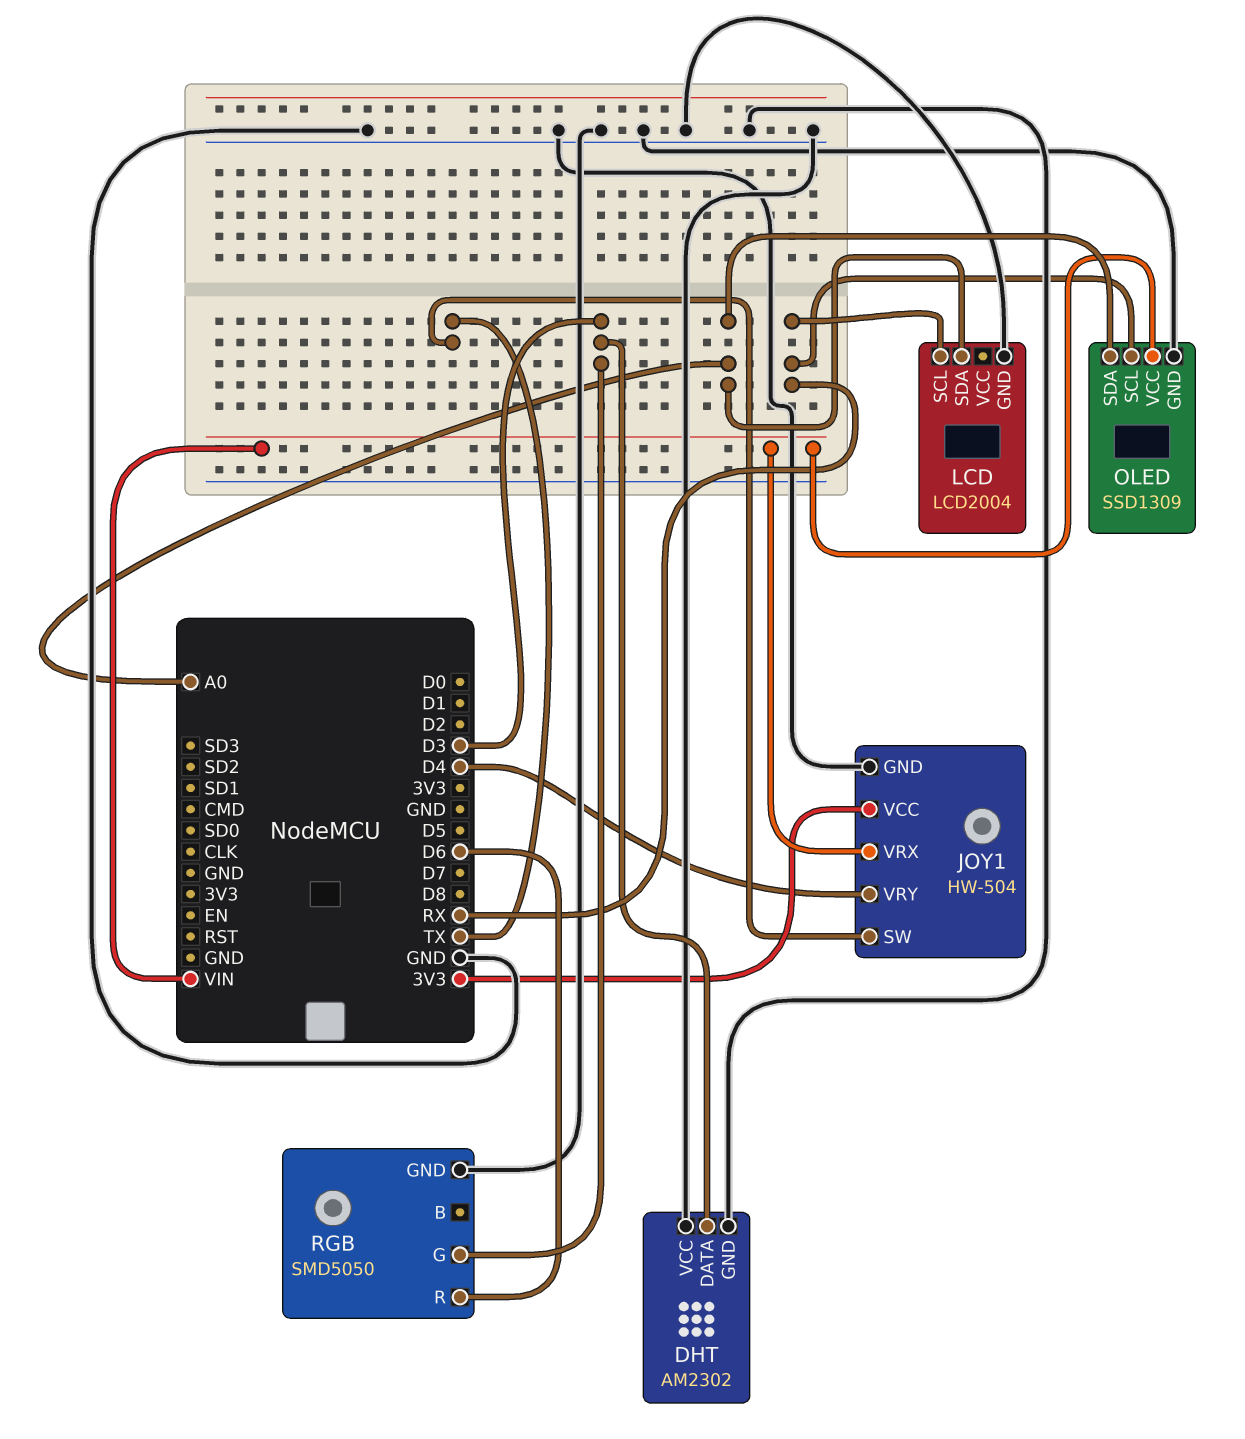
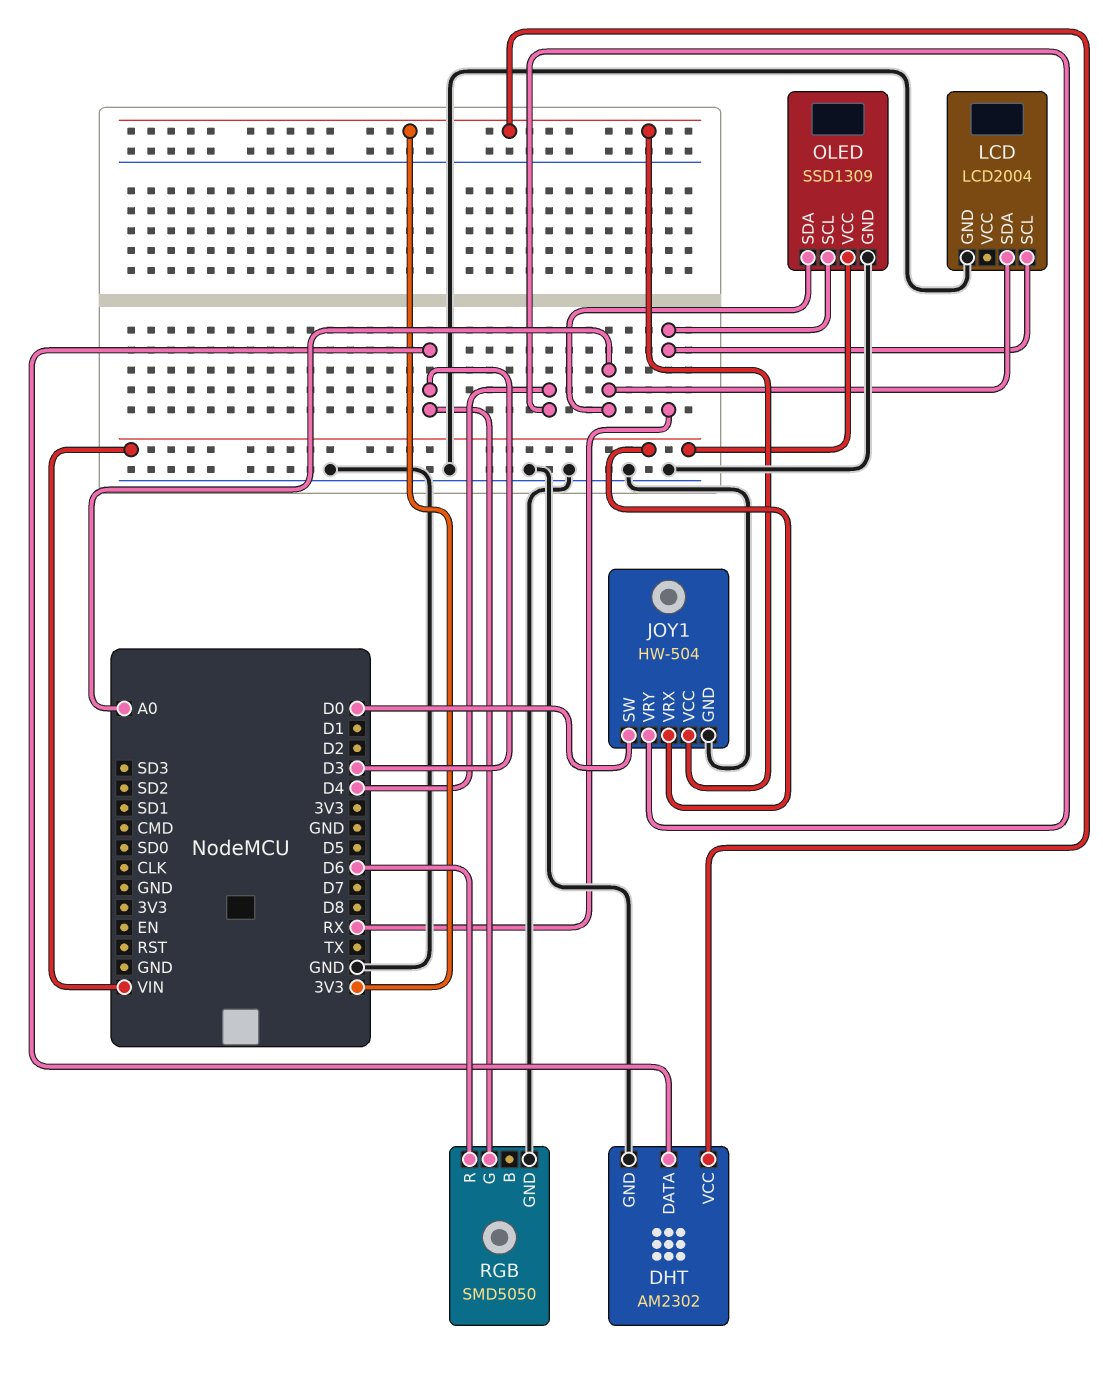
DHT pin VCC: GND -> 3V3
JOY1 pin SW: TX -> D0

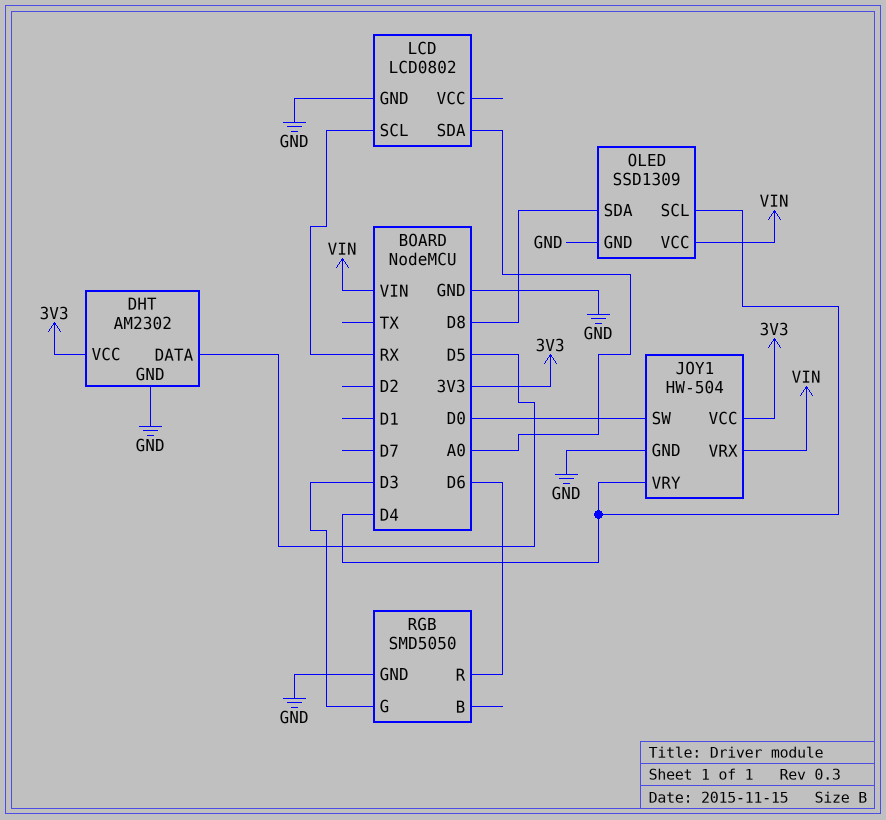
DHT pin DATA: D3 -> D5
LCD: LCD2004 -> LCD0802
OLED pin SCL: RX -> D4
OLED pin SDA: A0 -> D8

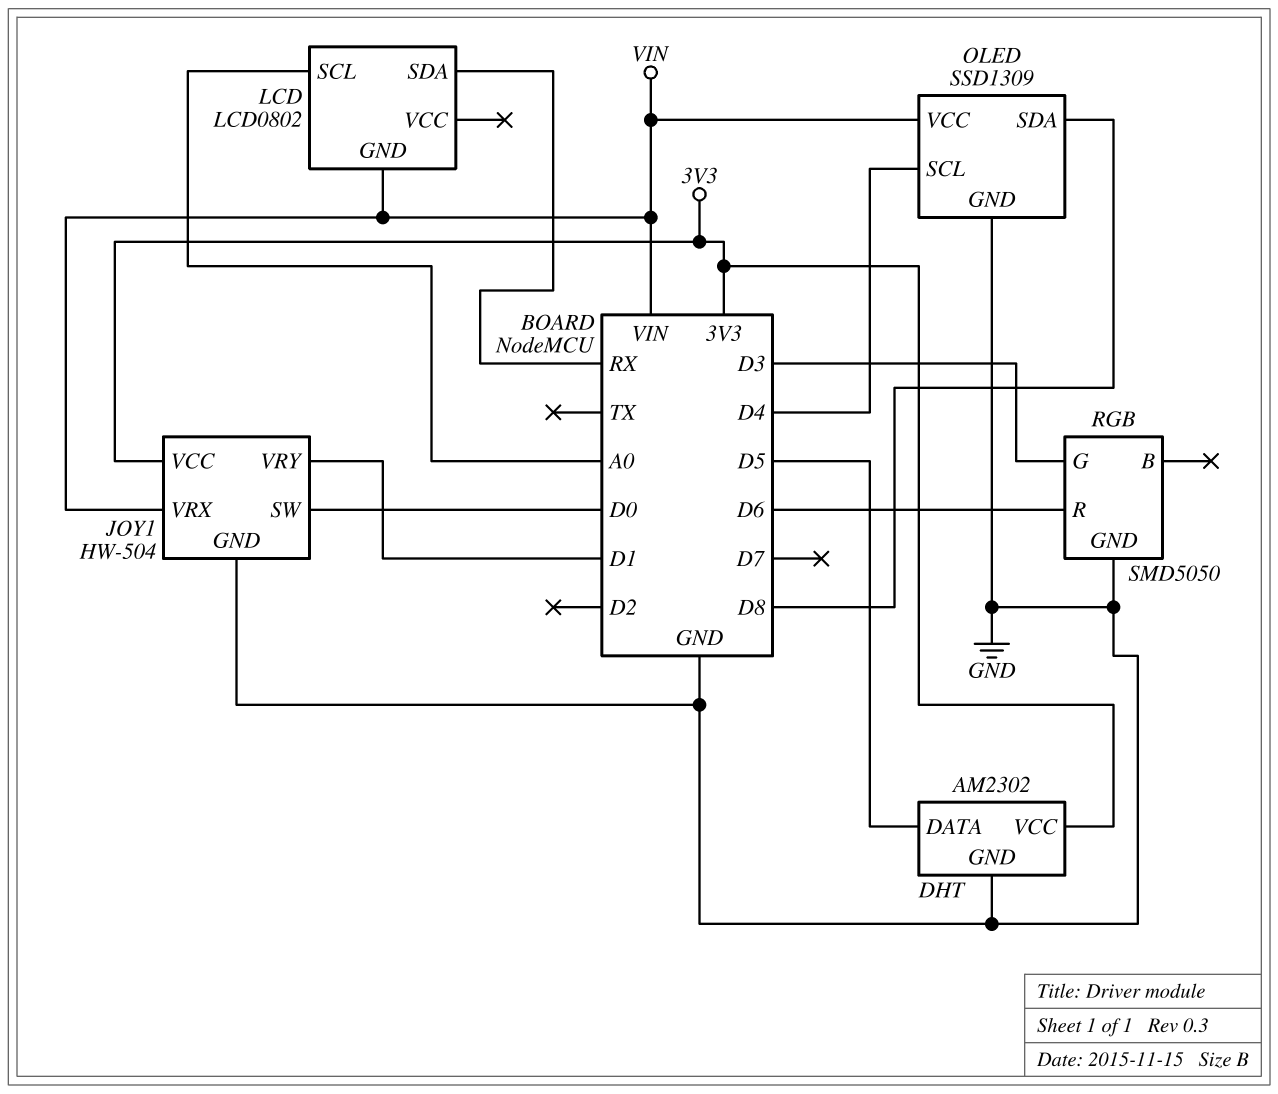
JOY1 pin VRY: D4 -> D1
LCD pin GND: GND -> VIN
LCD pin SCL: RX -> A0
LCD pin SDA: A0 -> RX

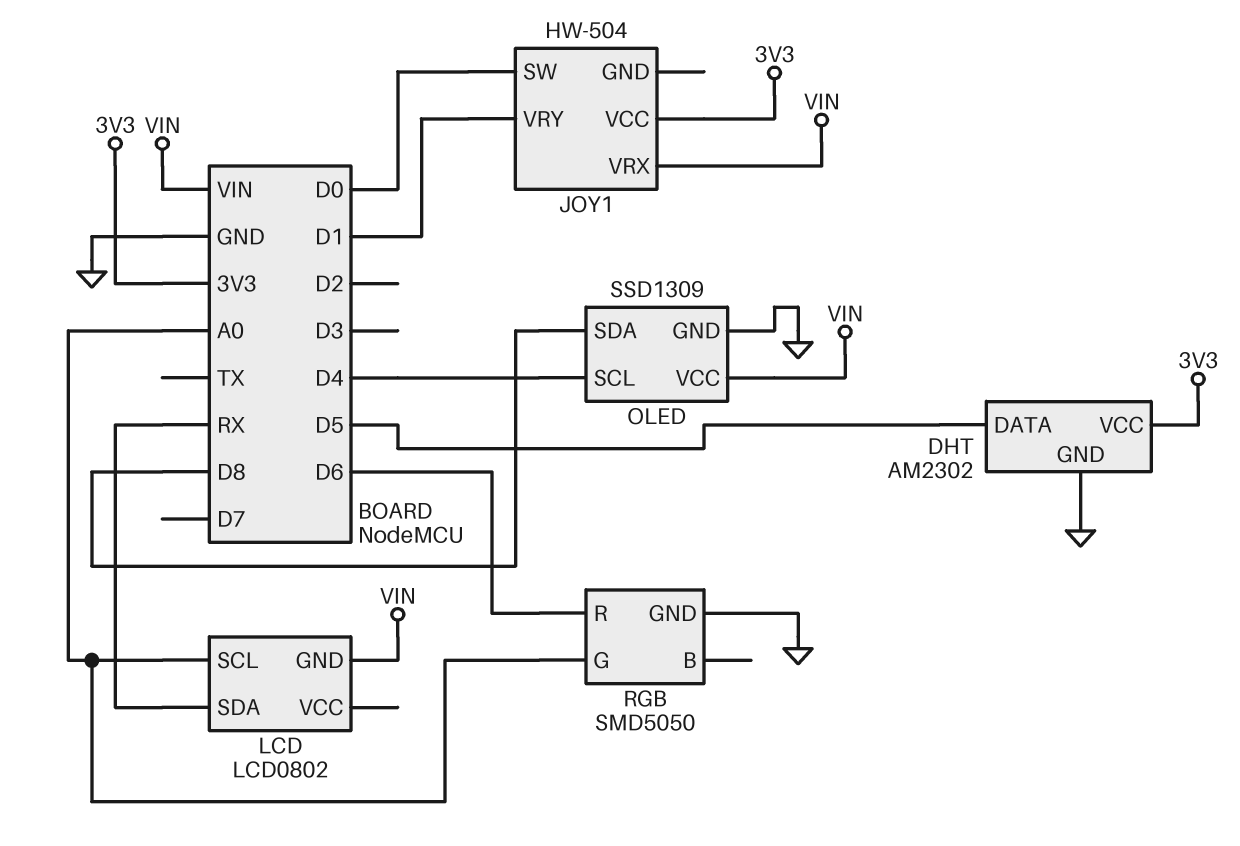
JOY1 pin GND: GND -> none
RGB pin G: D3 -> A0

